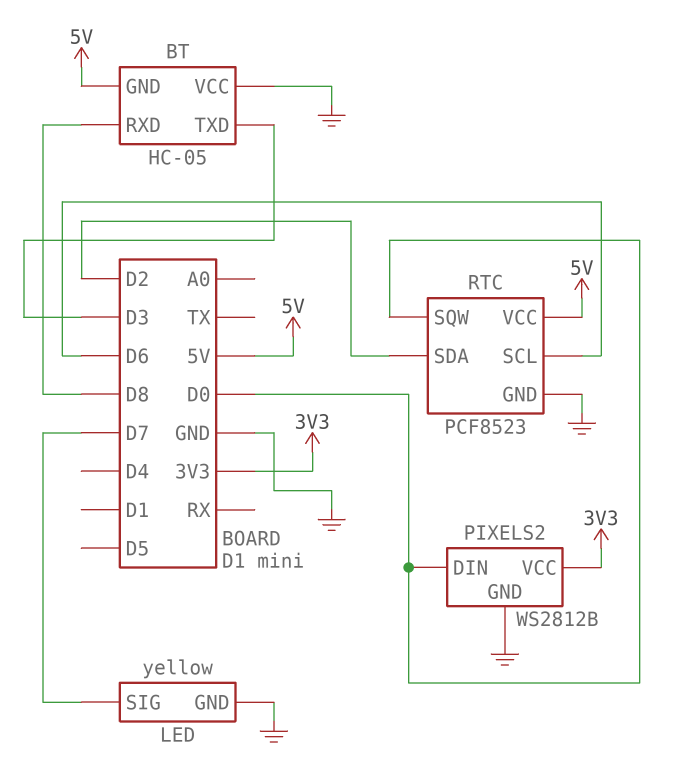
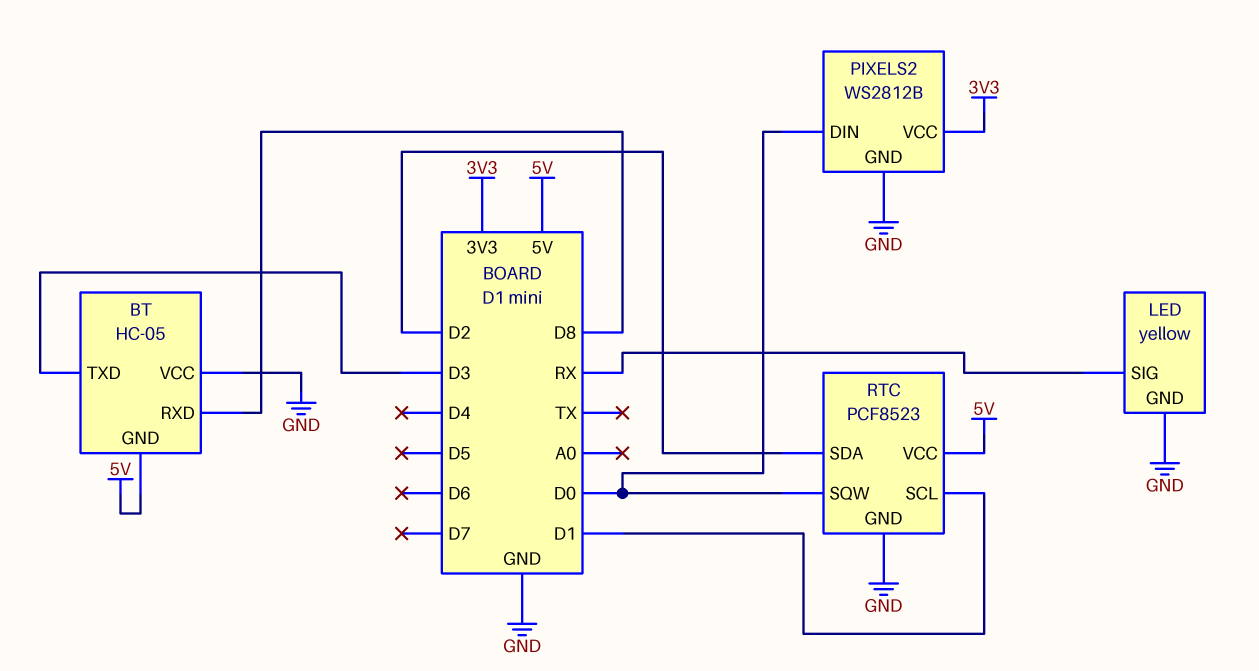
LED pin SIG: D7 -> RX
RTC pin SCL: D6 -> D1

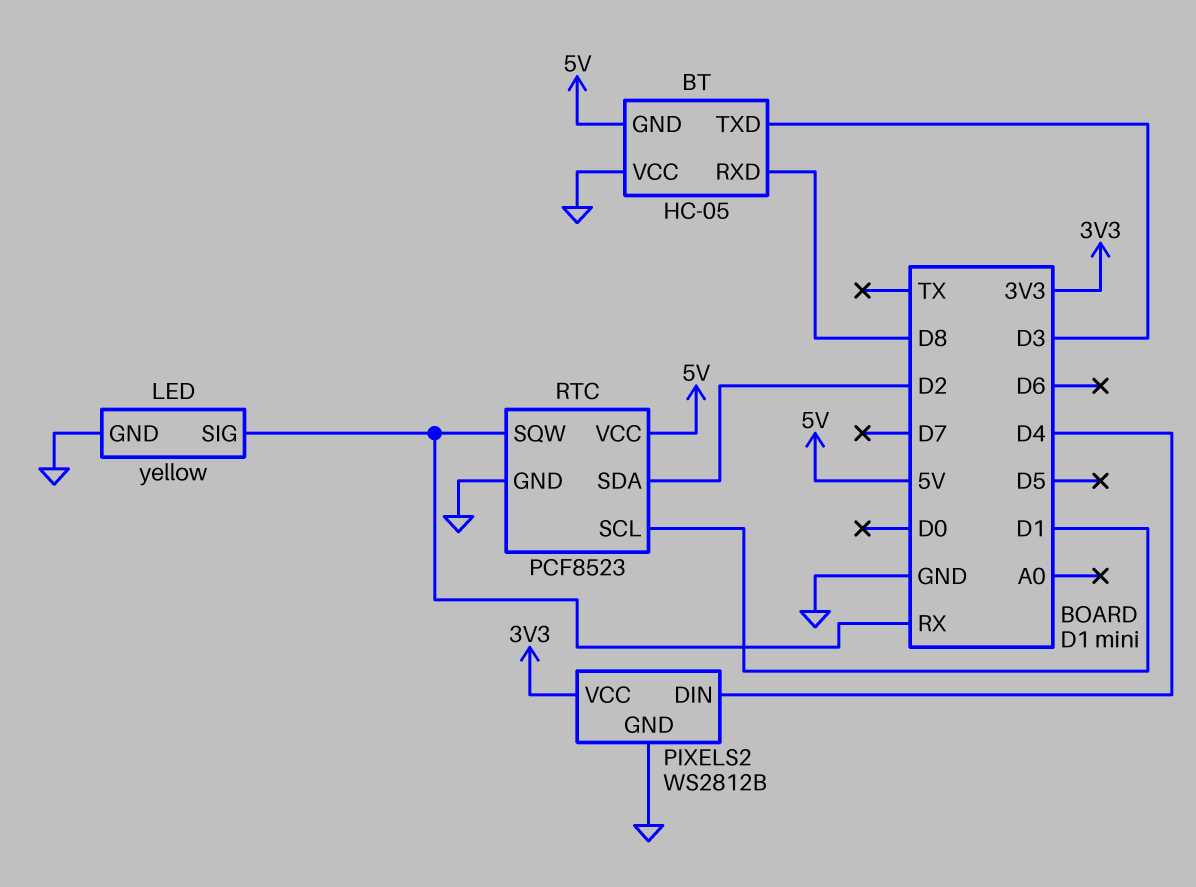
PIXELS2 pin DIN: D0 -> D4
RTC pin SQW: D0 -> RX

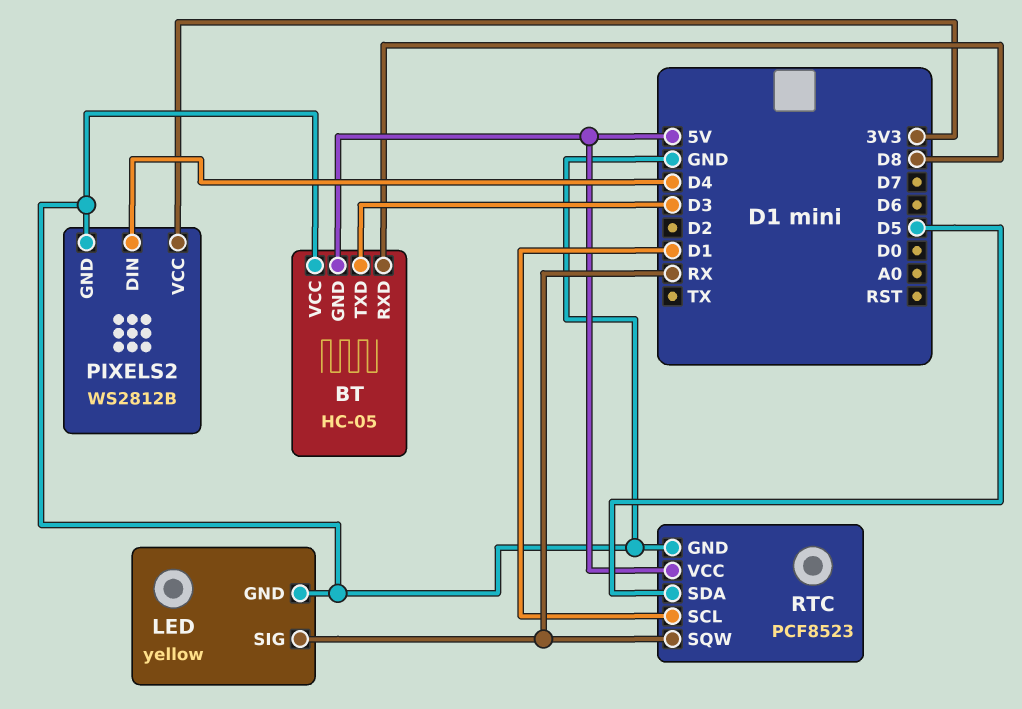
RTC pin SDA: D2 -> D5

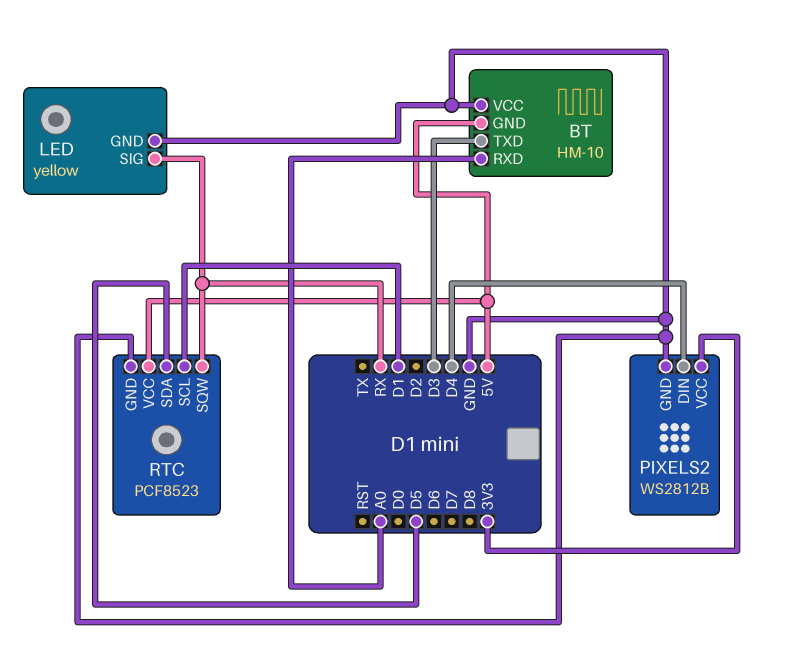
BT: HC-05 -> HM-10
BT pin RXD: D8 -> A0

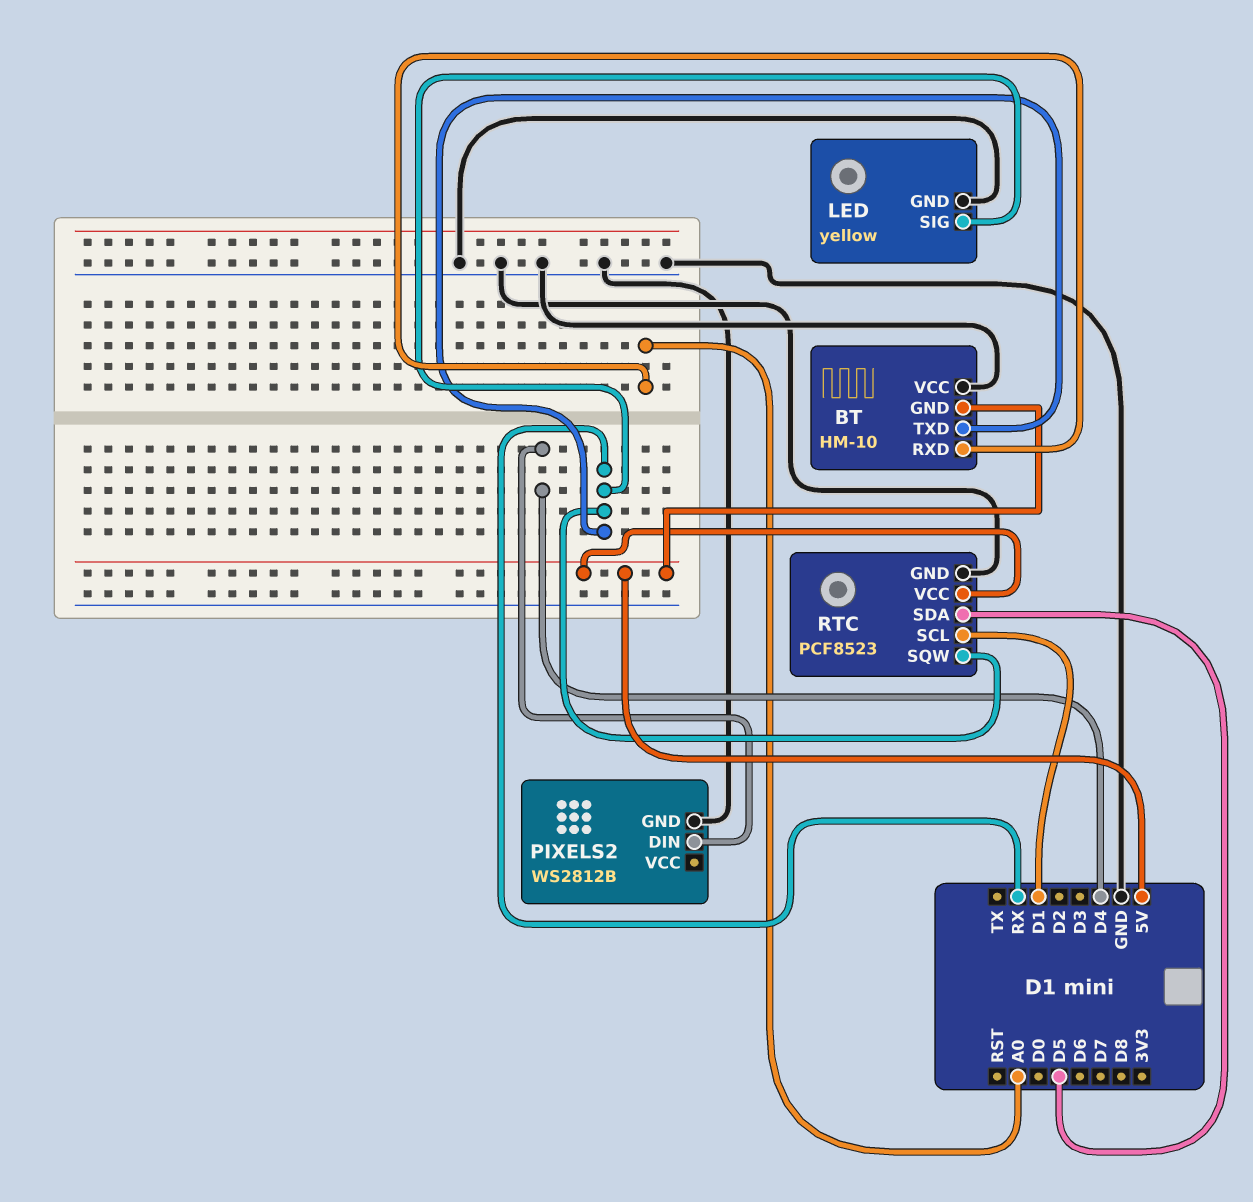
BT pin TXD: D3 -> RX
PIXELS2 pin VCC: 3V3 -> none

